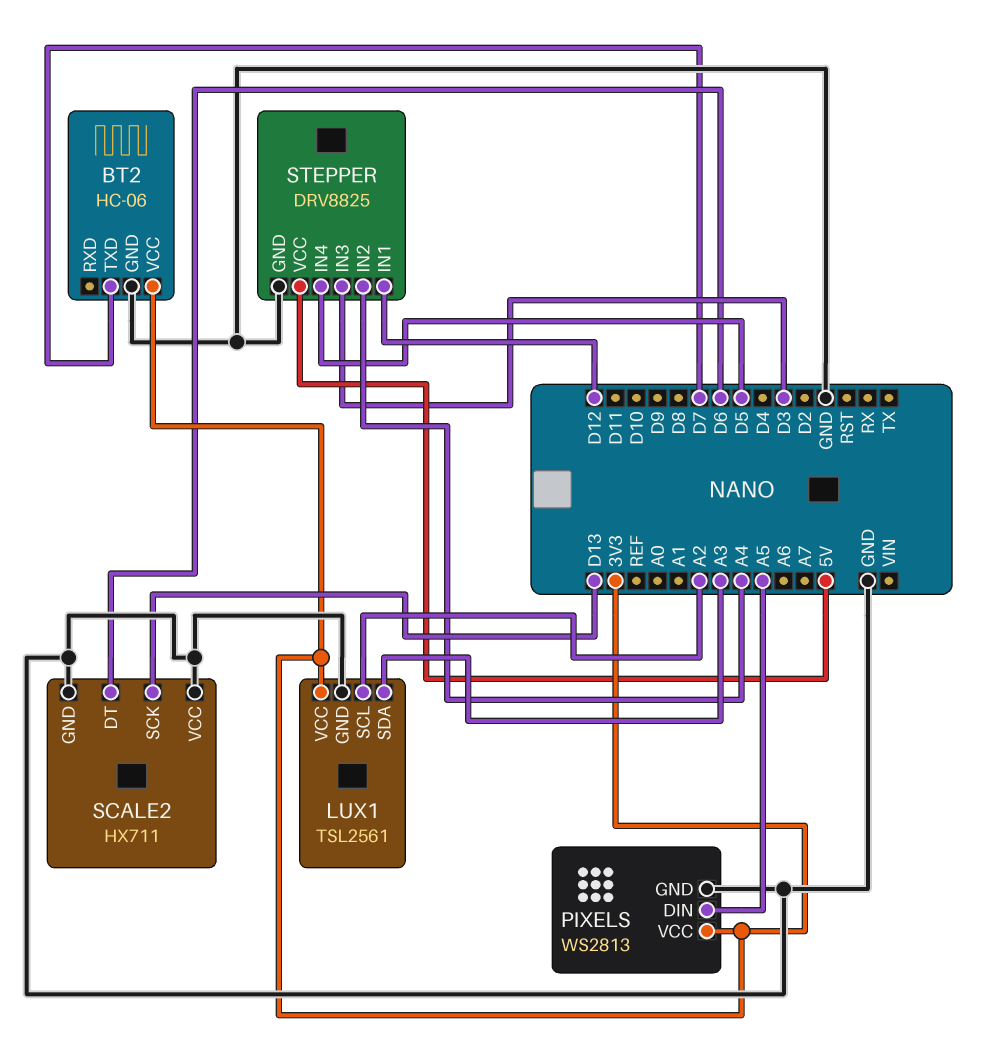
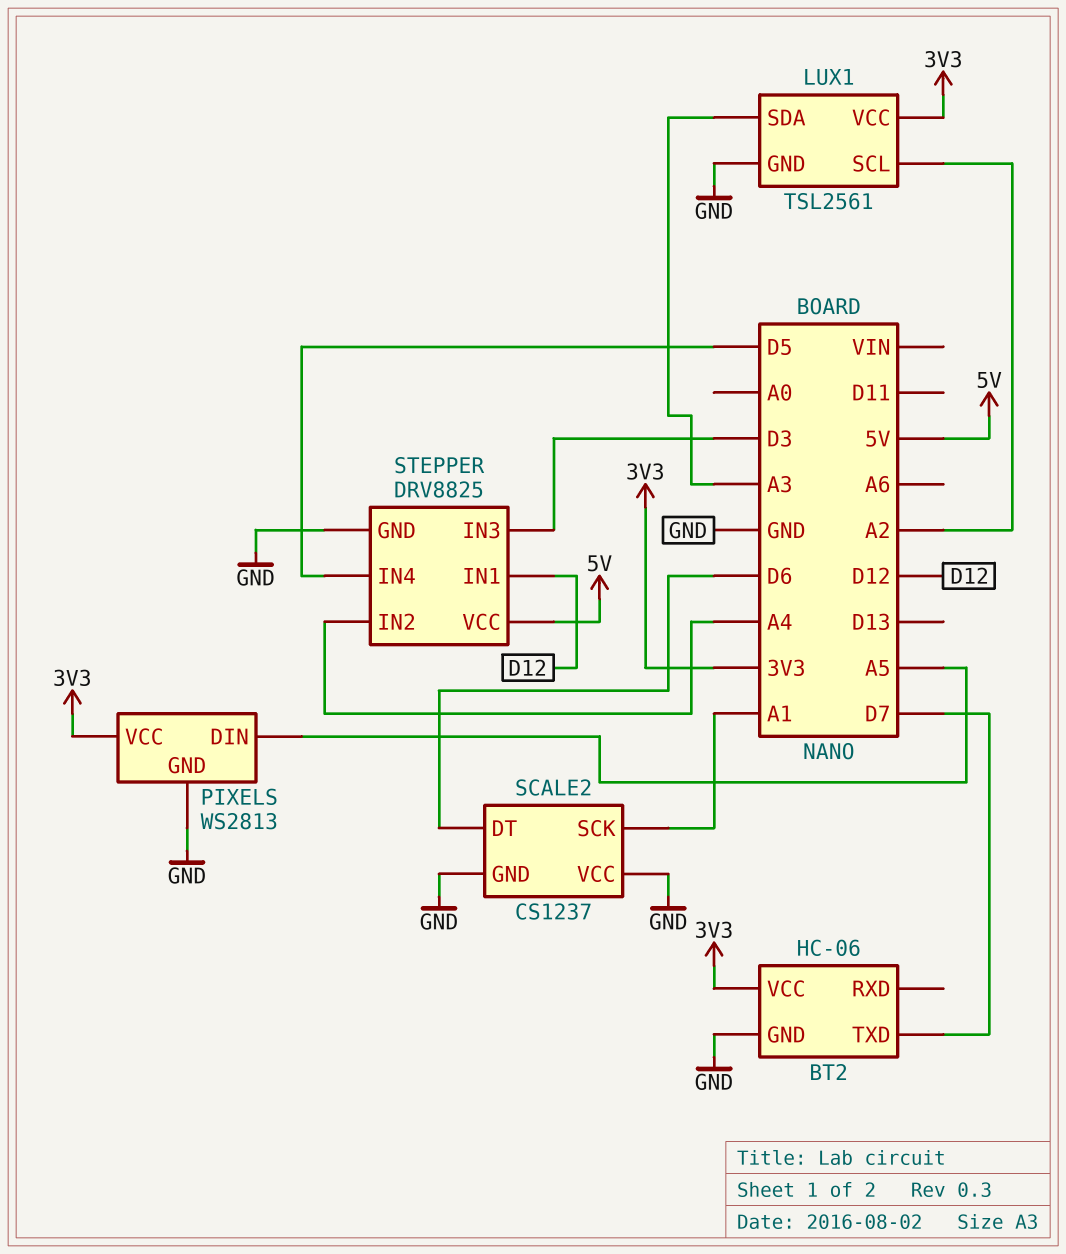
SCALE2: HX711 -> CS1237
SCALE2 pin SCK: D13 -> A1

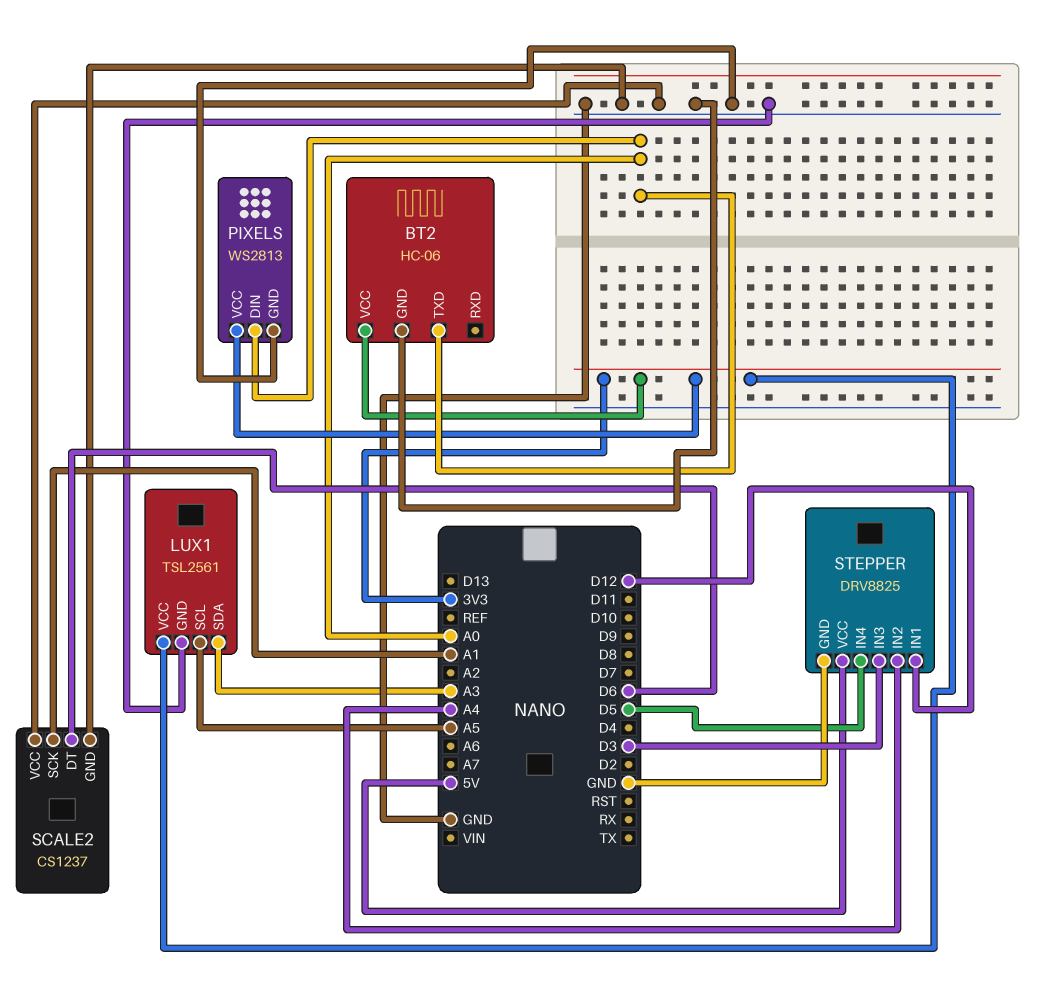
BT2 pin TXD: D7 -> A0
LUX1 pin SCL: A2 -> A5
PIXELS pin DIN: A5 -> A0

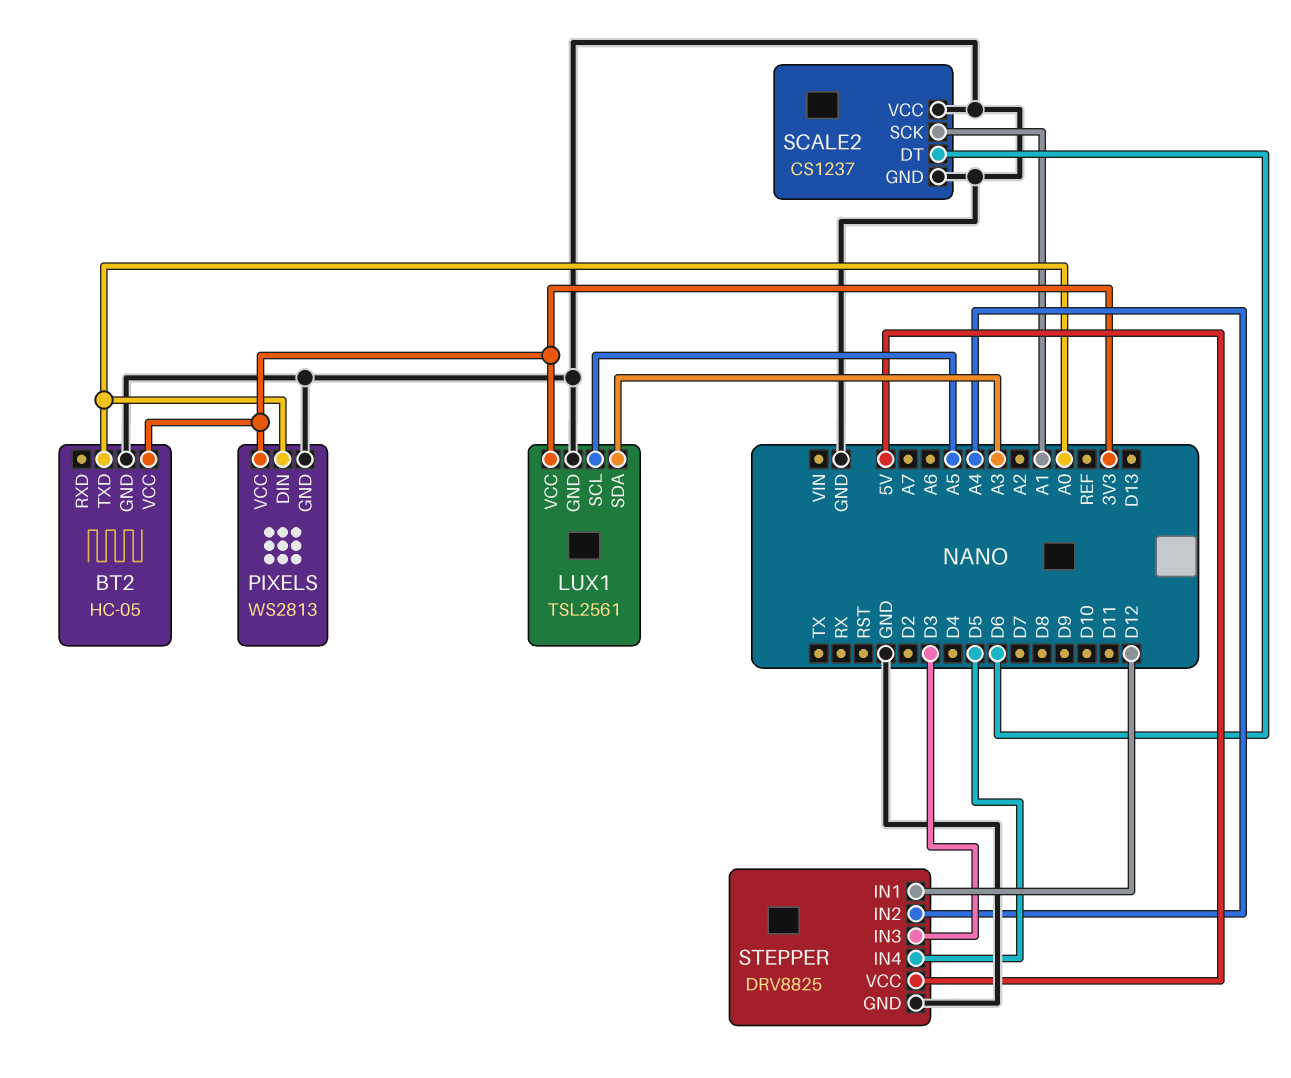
BT2: HC-06 -> HC-05

